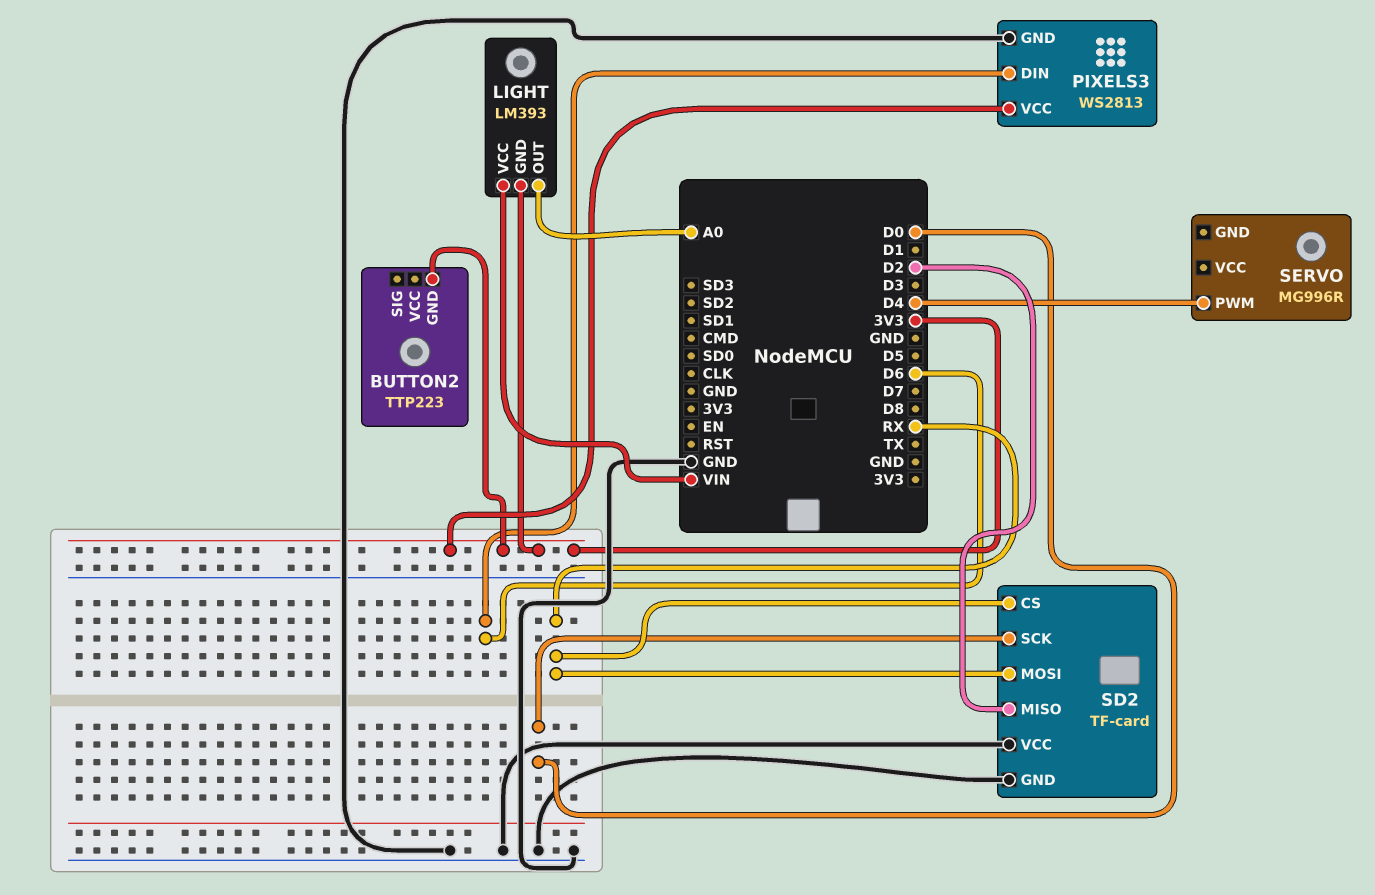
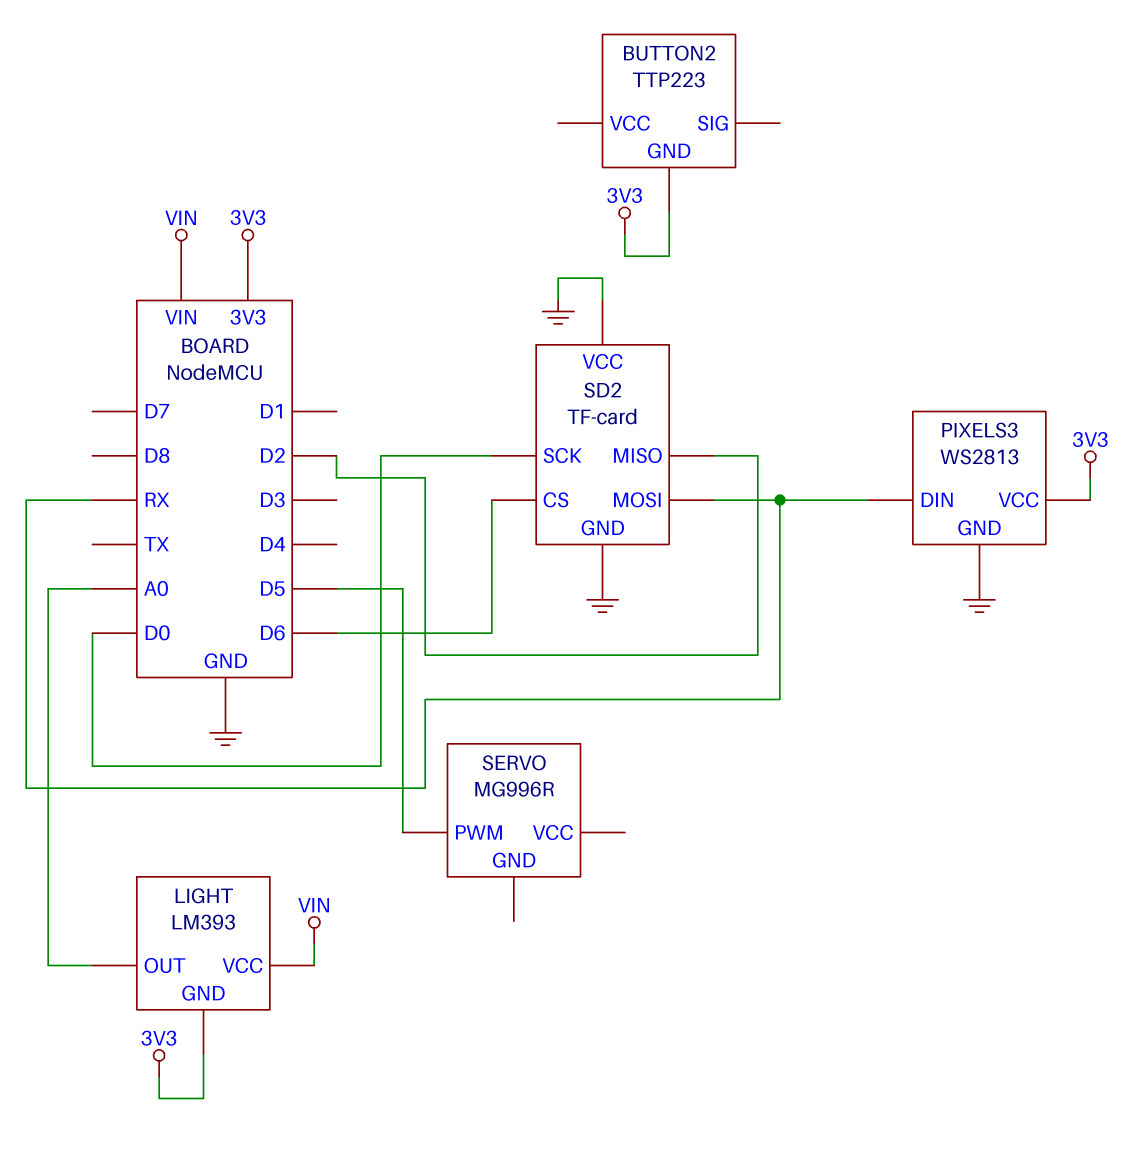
PIXELS3 pin DIN: D6 -> RX
SD2 pin CS: RX -> D6
SERVO pin PWM: D4 -> D5

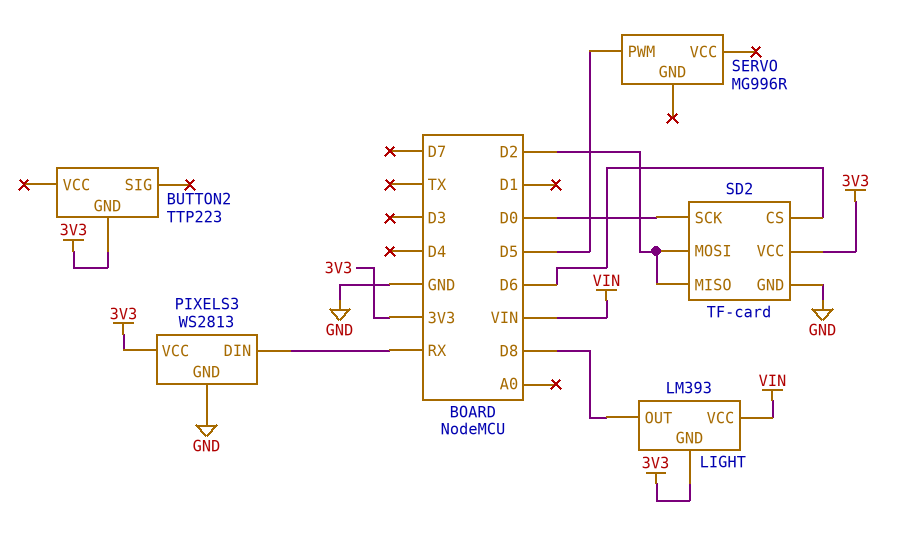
LIGHT pin OUT: A0 -> D8
SD2 pin MOSI: RX -> D2
SD2 pin VCC: GND -> 3V3

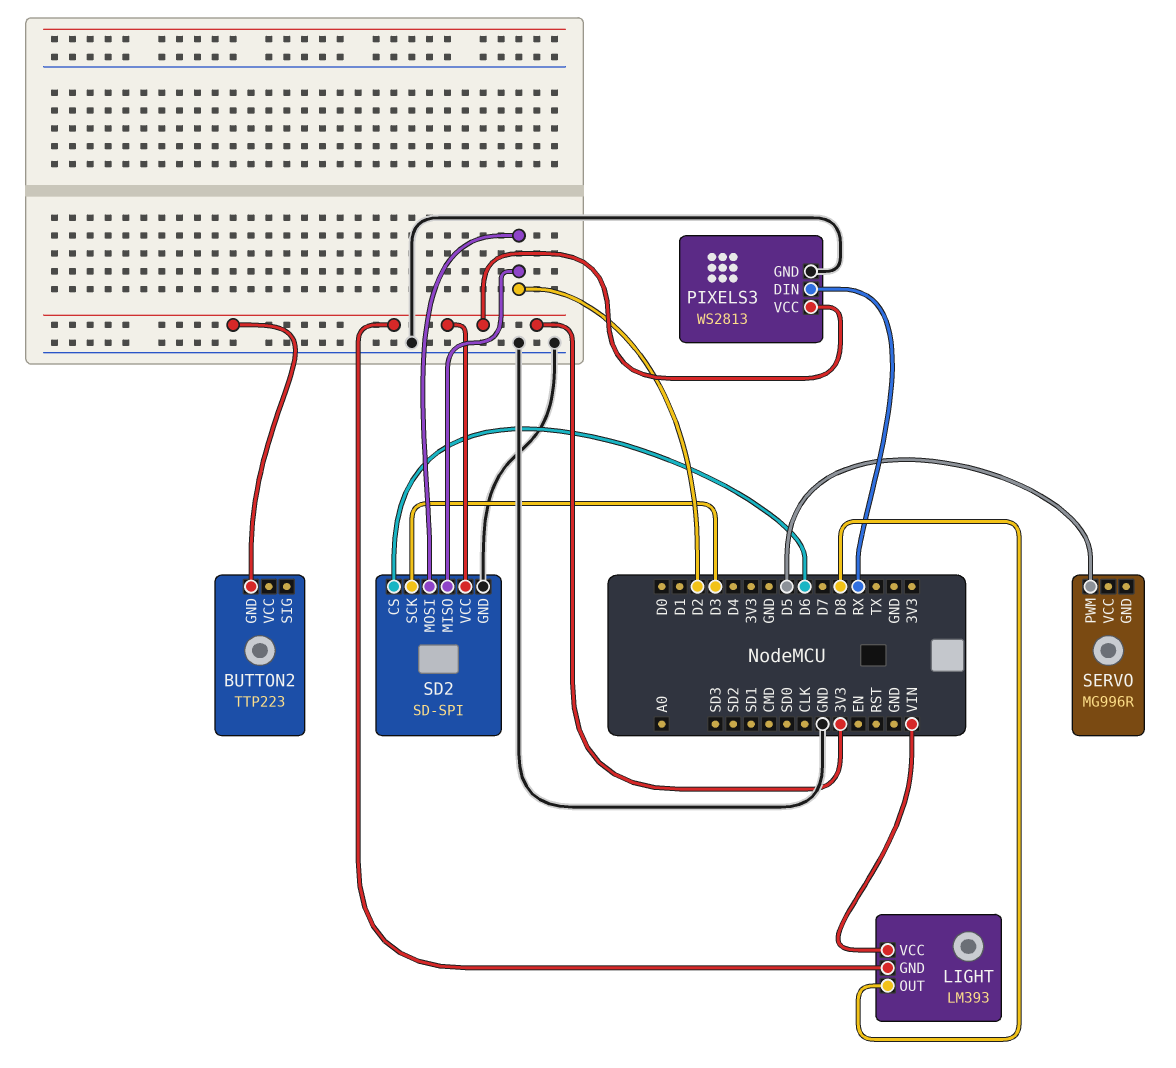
SD2: TF-card -> SD-SPI
SD2 pin SCK: D0 -> D3

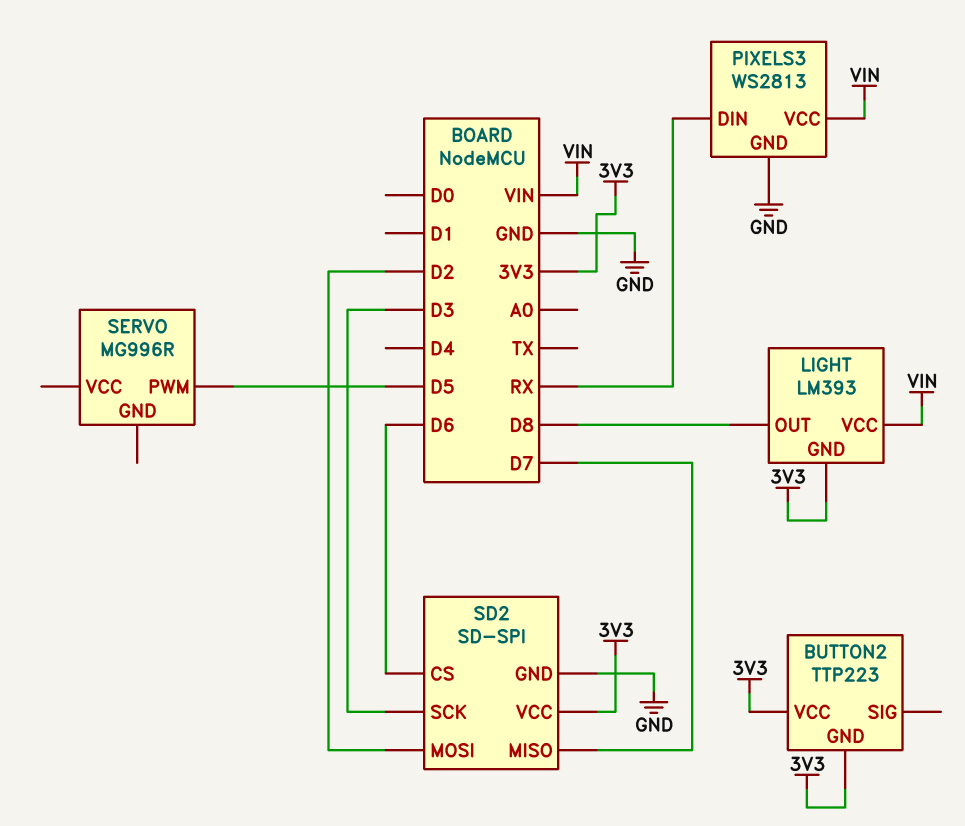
BUTTON2 pin VCC: none -> 3V3
PIXELS3 pin VCC: 3V3 -> VIN
SD2 pin MISO: D2 -> D7

